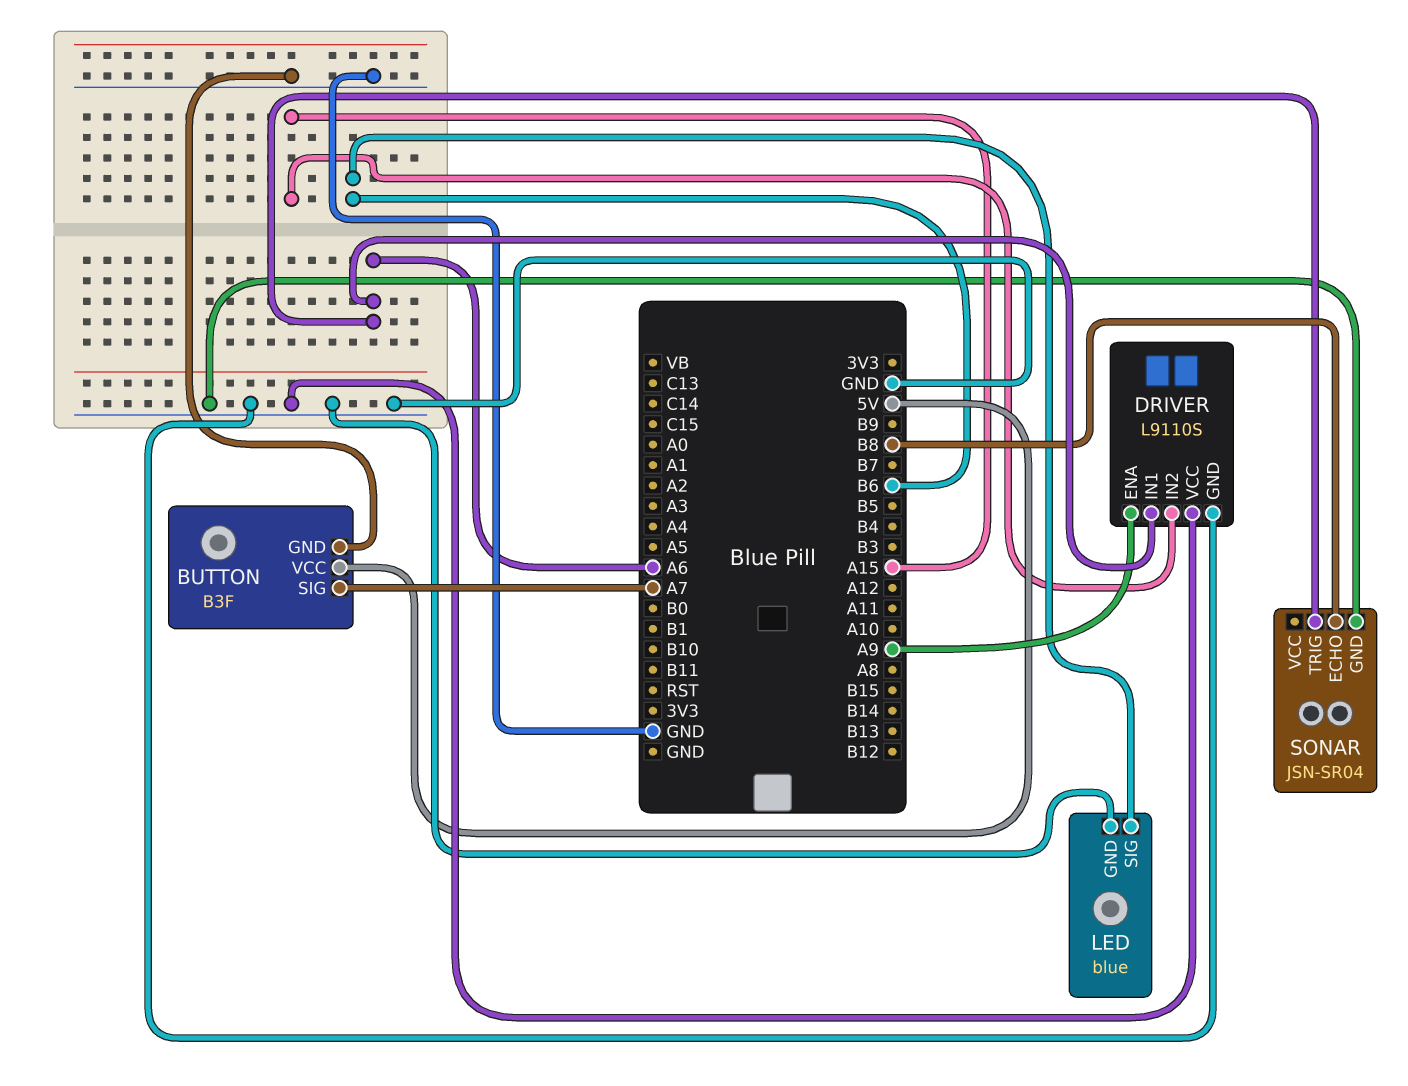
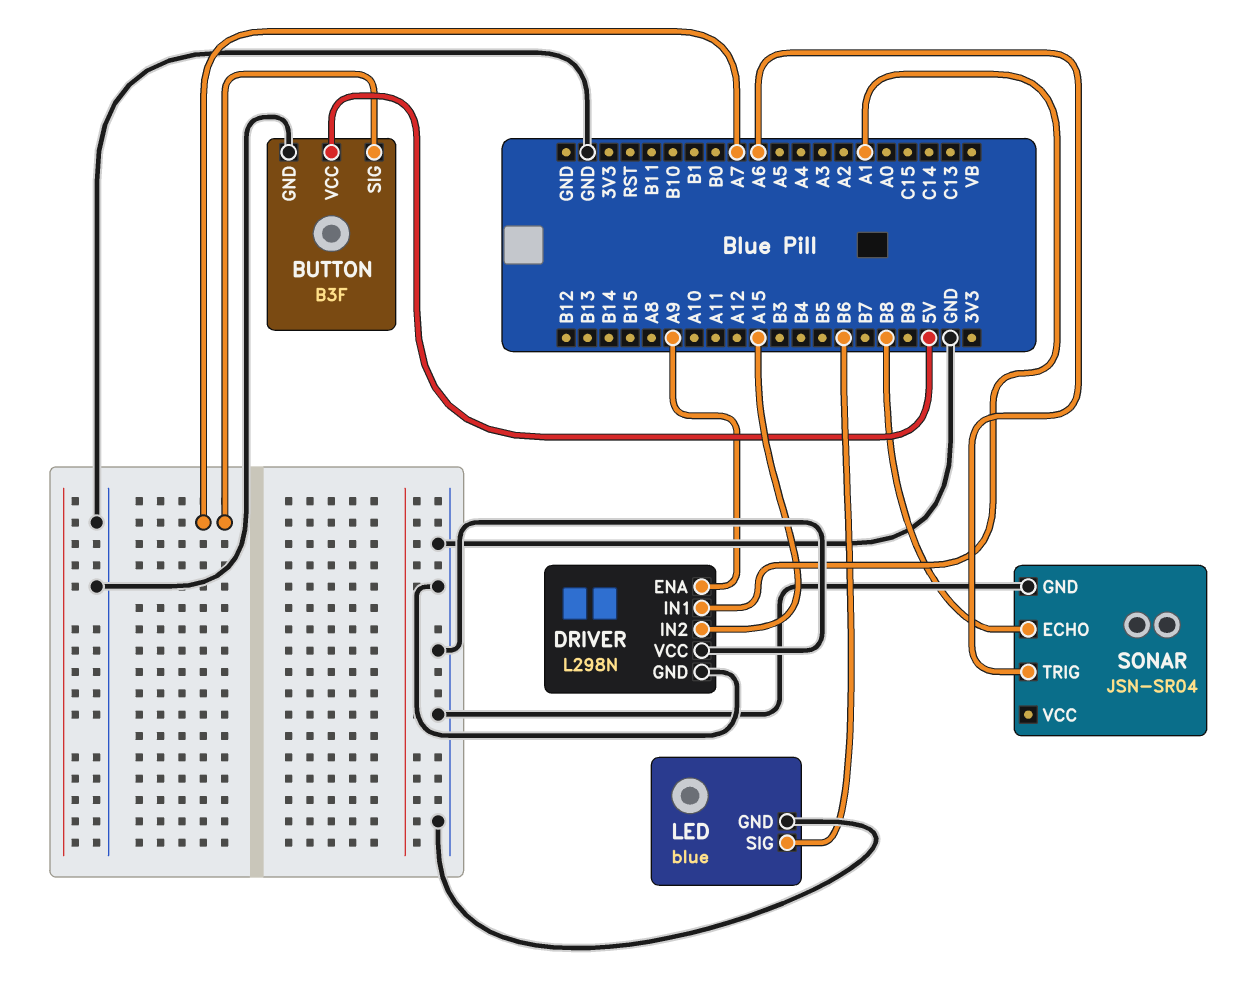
DRIVER: L9110S -> L298N
DRIVER pin IN1: A6 -> A1

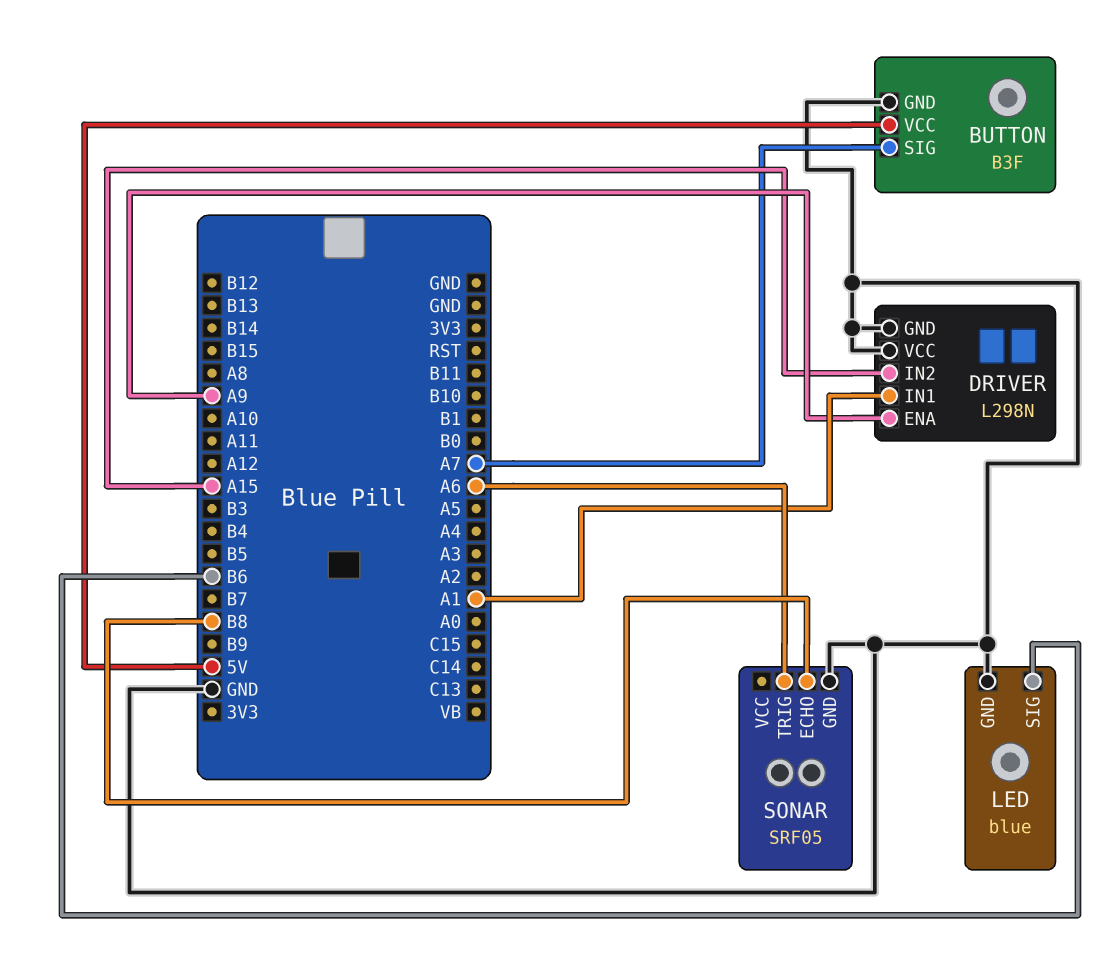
SONAR: JSN-SR04 -> SRF05

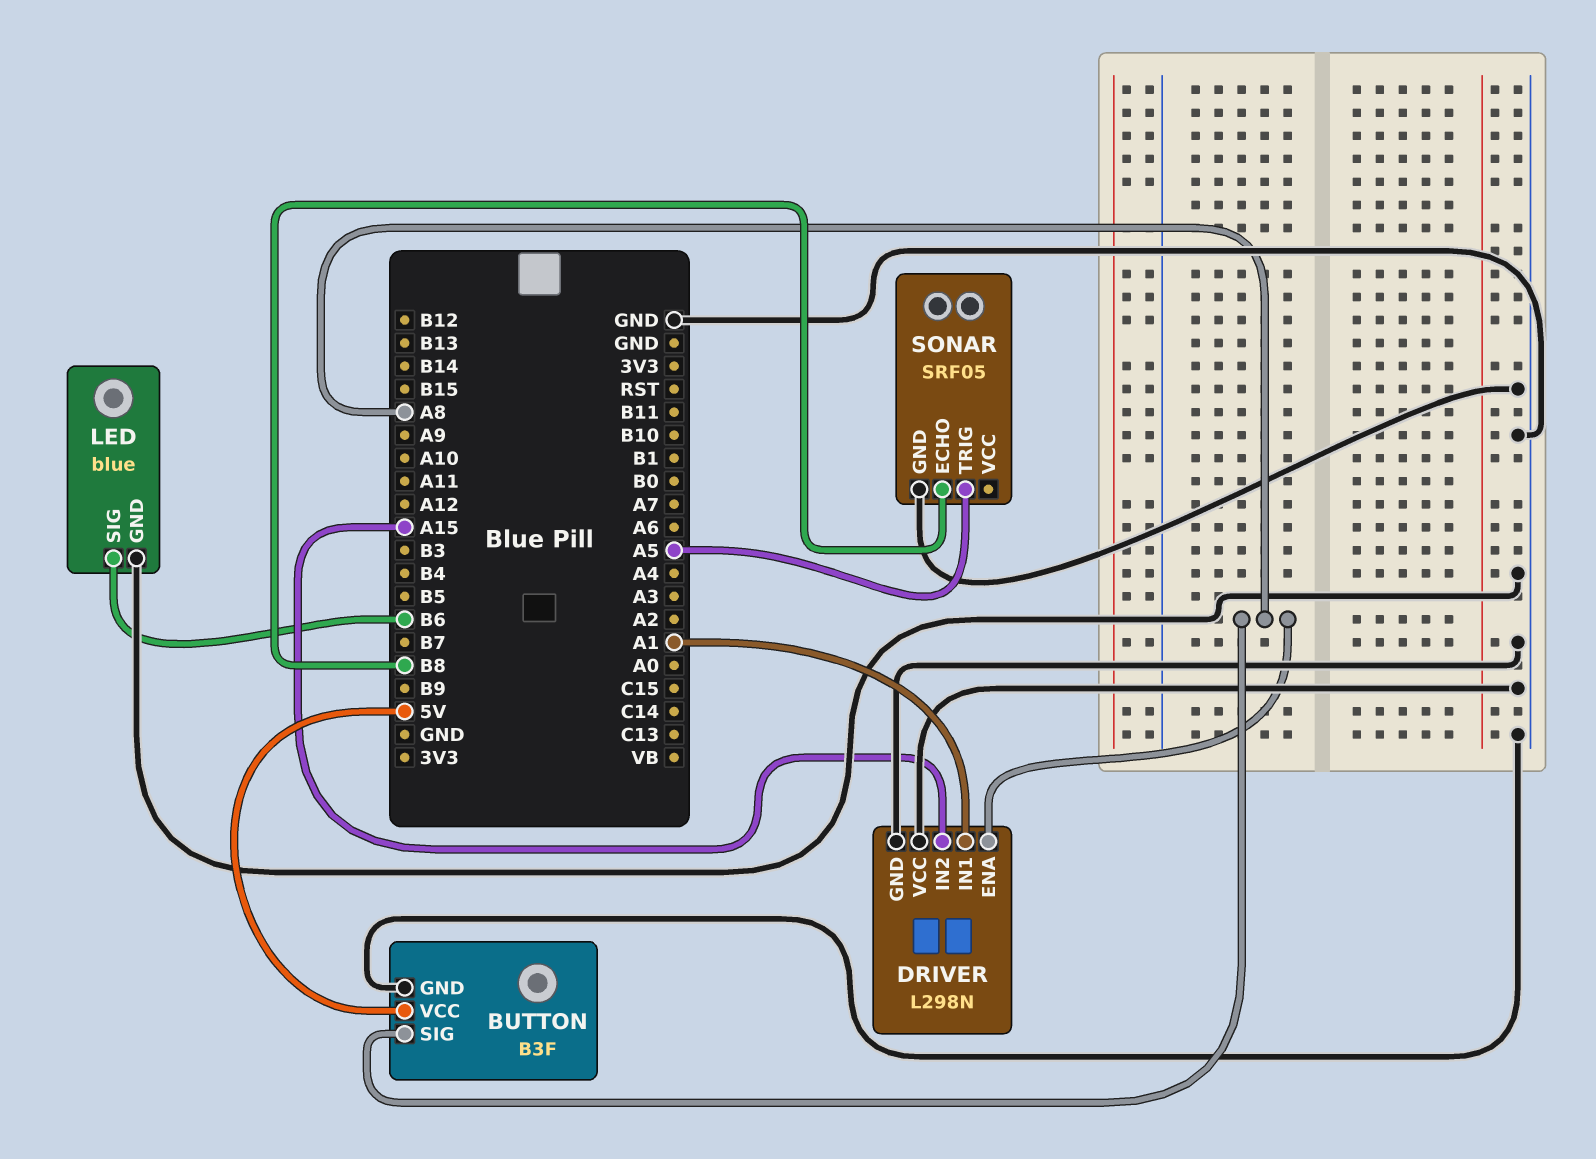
BUTTON pin SIG: A7 -> A8
DRIVER pin ENA: A9 -> A8
SONAR pin TRIG: A6 -> A5

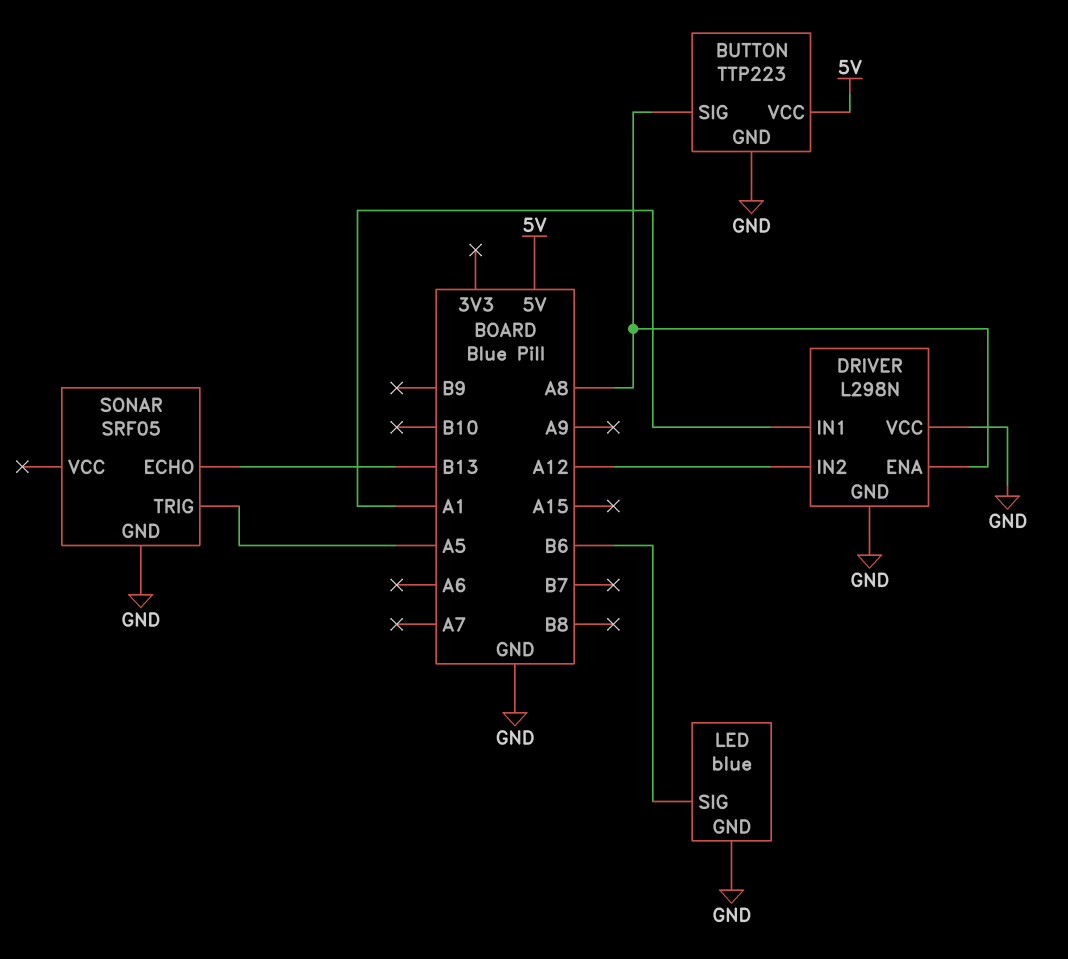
BUTTON: B3F -> TTP223
DRIVER pin IN2: A15 -> A12
SONAR pin ECHO: B8 -> B13

